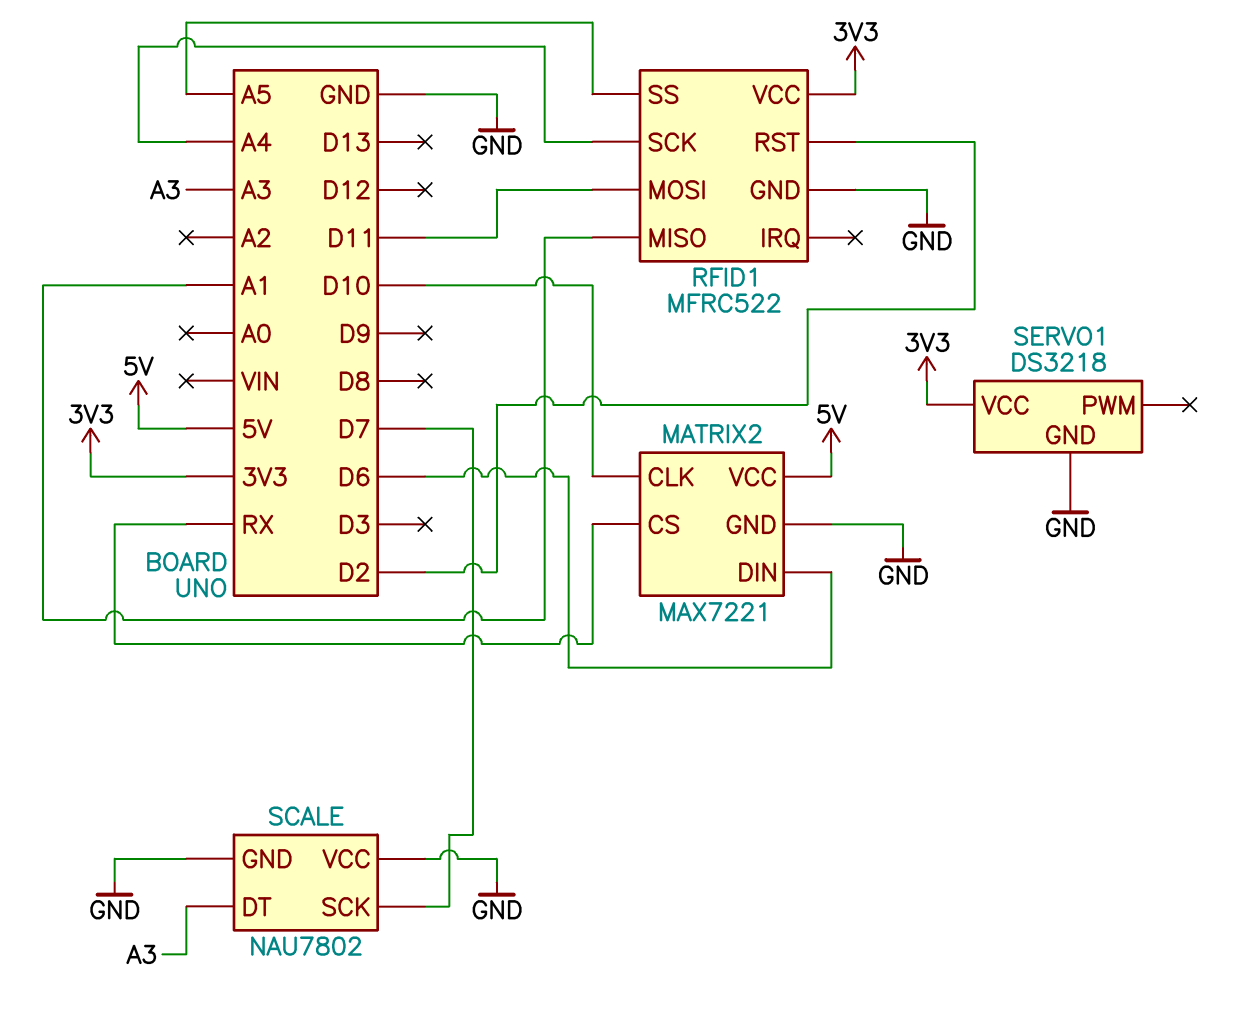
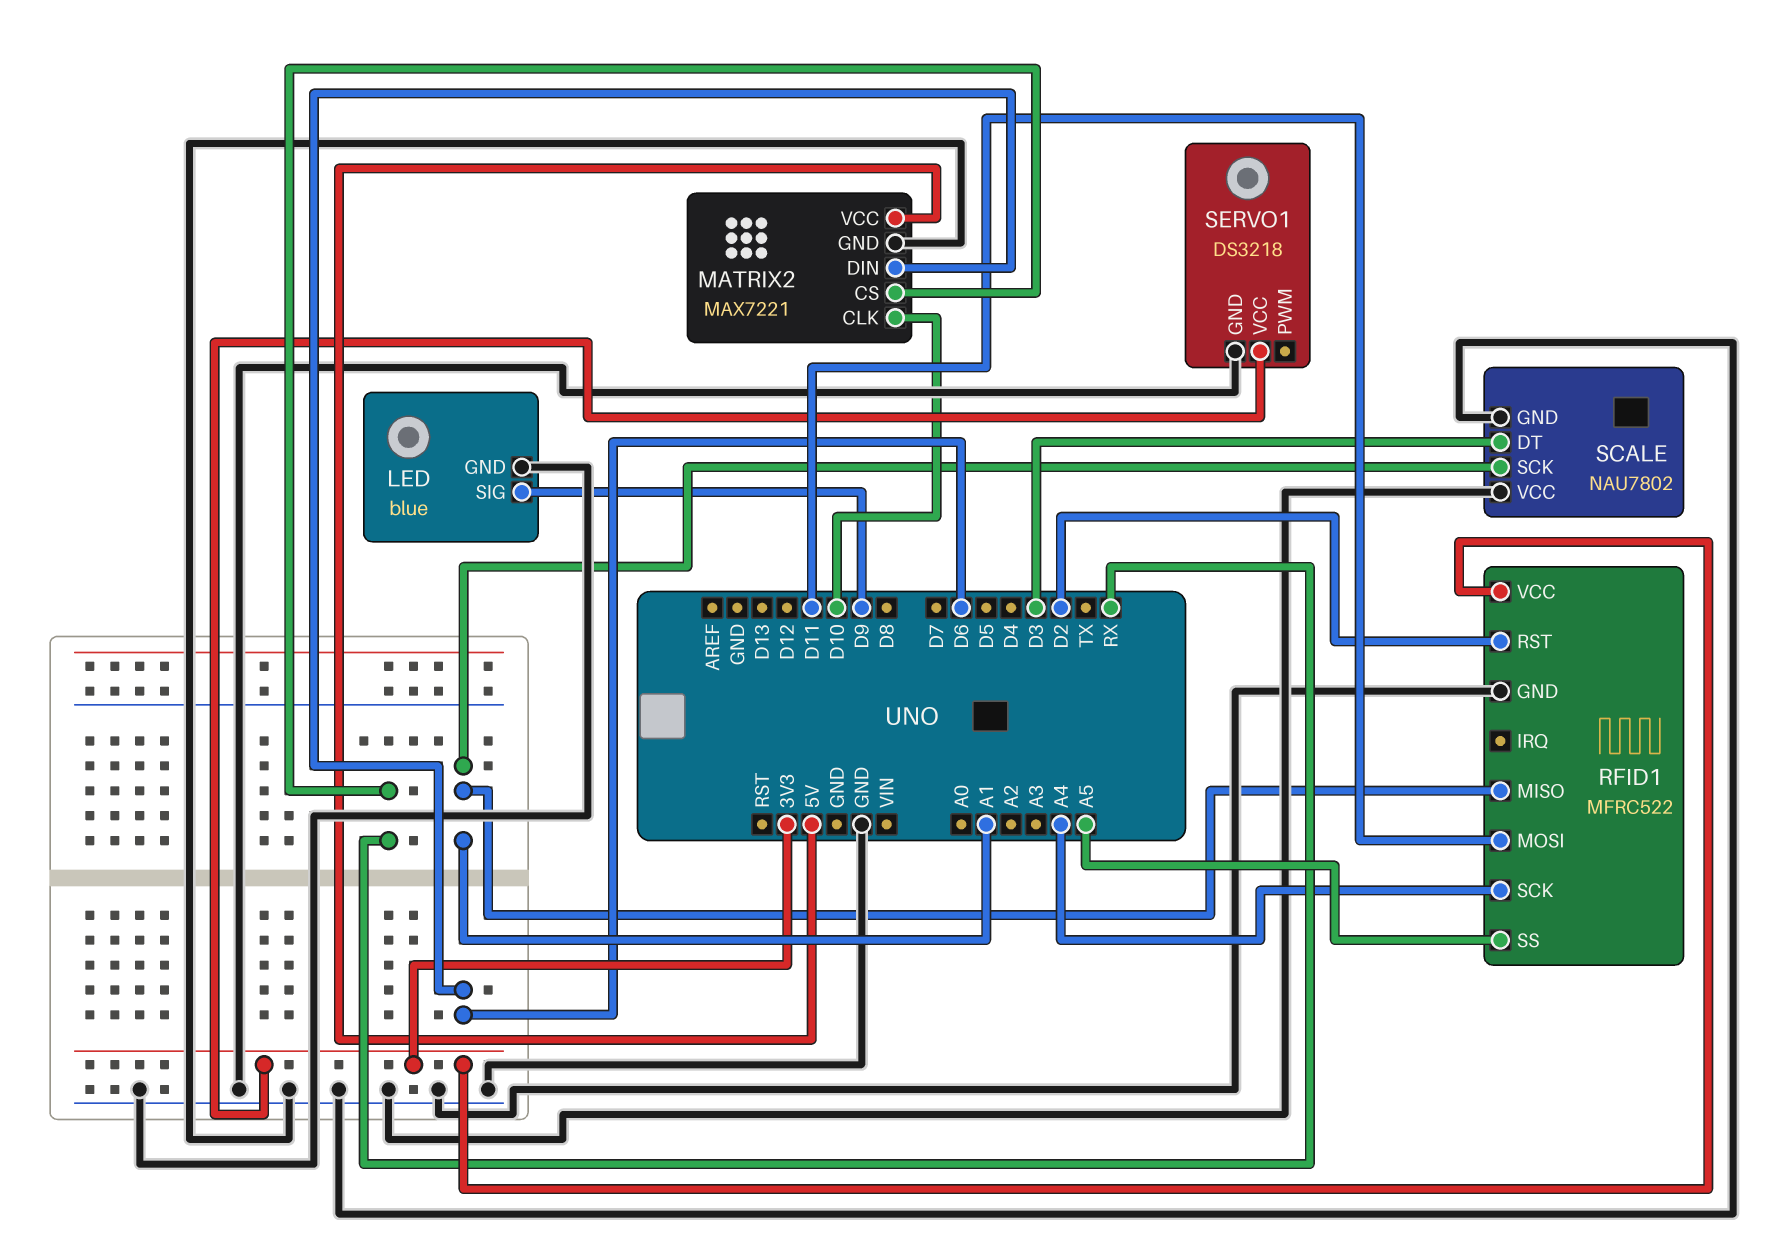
LED: none -> blue
LED pin GND: none -> GND
LED pin SIG: none -> D9
SCALE pin DT: A3 -> D3
SCALE pin SCK: D7 -> A1

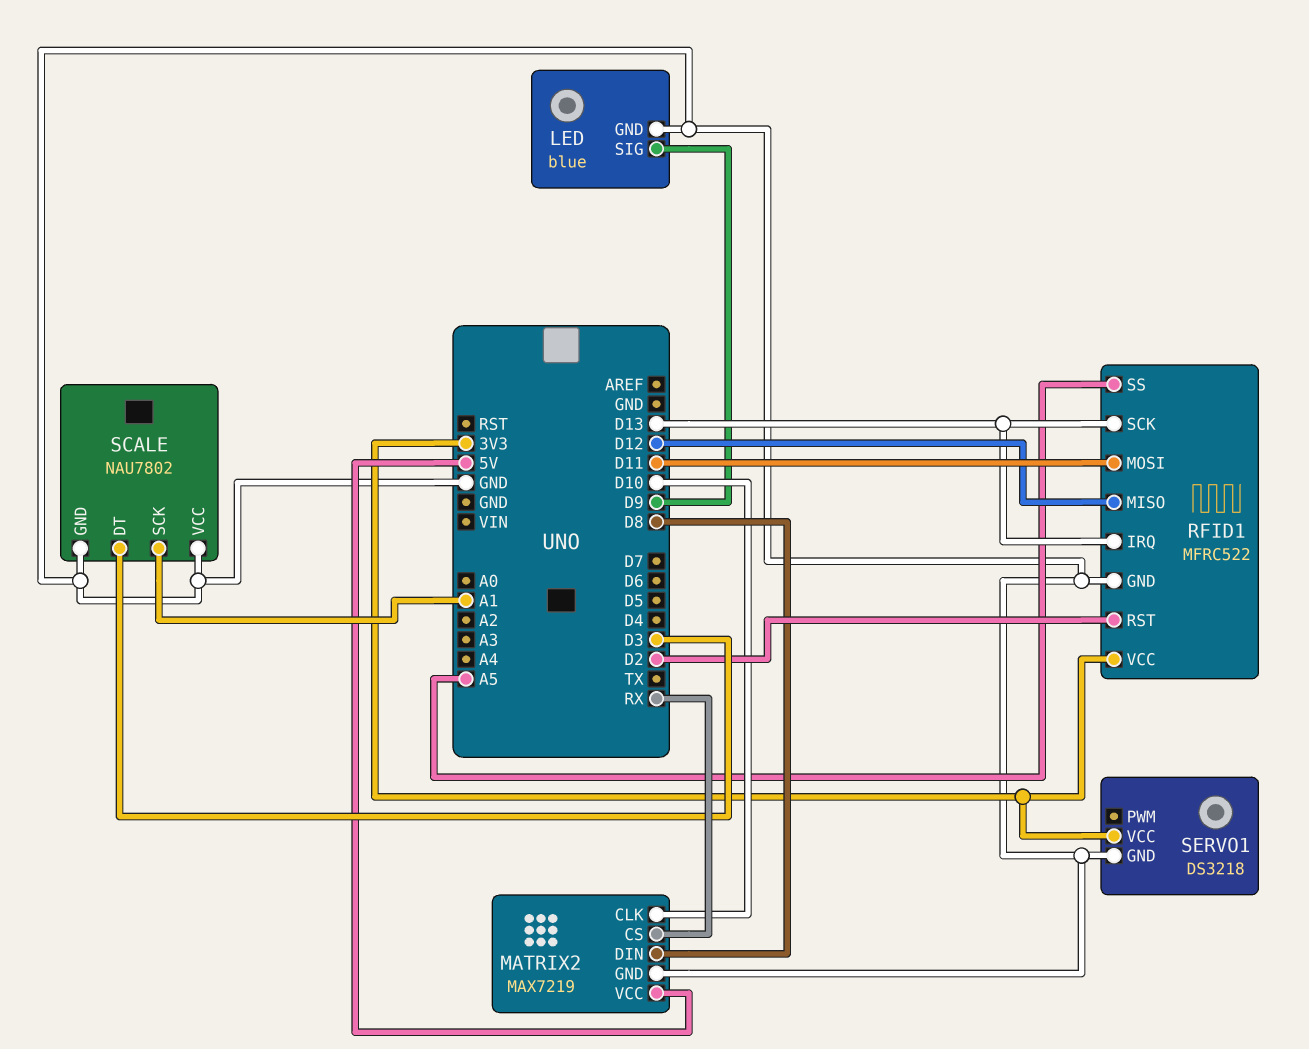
MATRIX2: MAX7221 -> MAX7219
MATRIX2 pin DIN: D6 -> D8
RFID1 pin IRQ: none -> D13
RFID1 pin MISO: A1 -> D12
RFID1 pin SCK: A4 -> D13

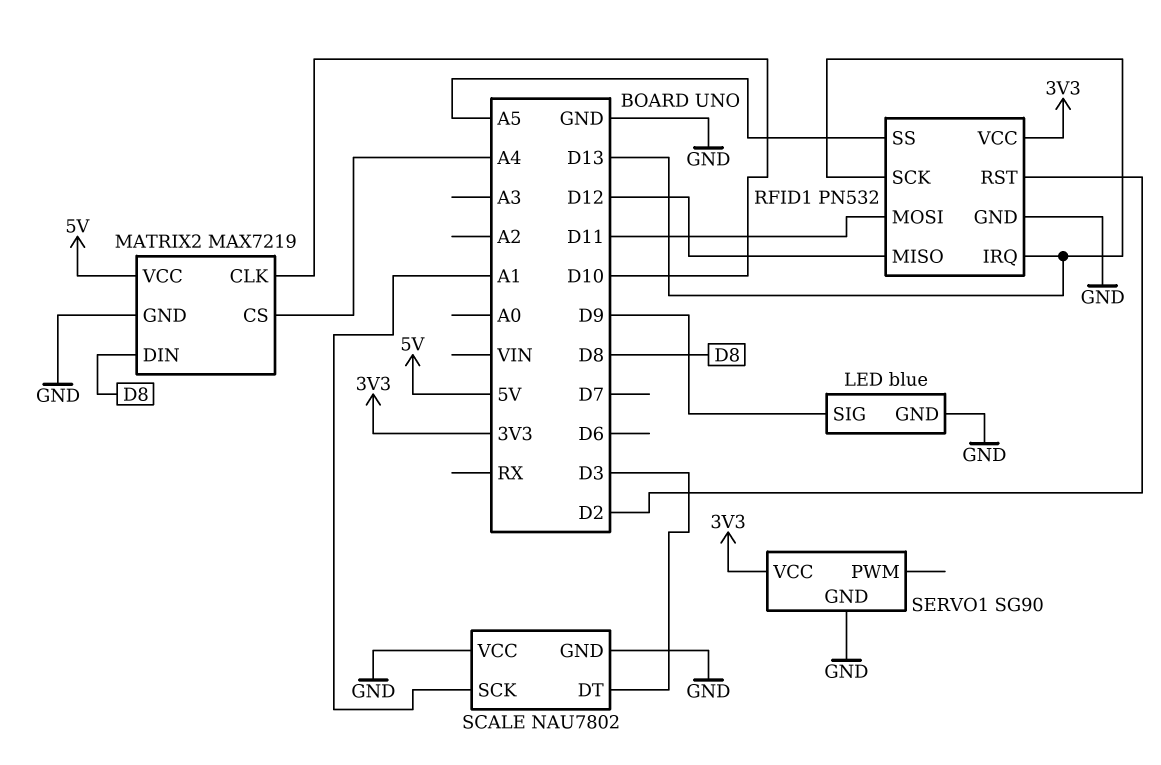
MATRIX2 pin CS: RX -> A4
RFID1: MFRC522 -> PN532
SERVO1: DS3218 -> SG90

